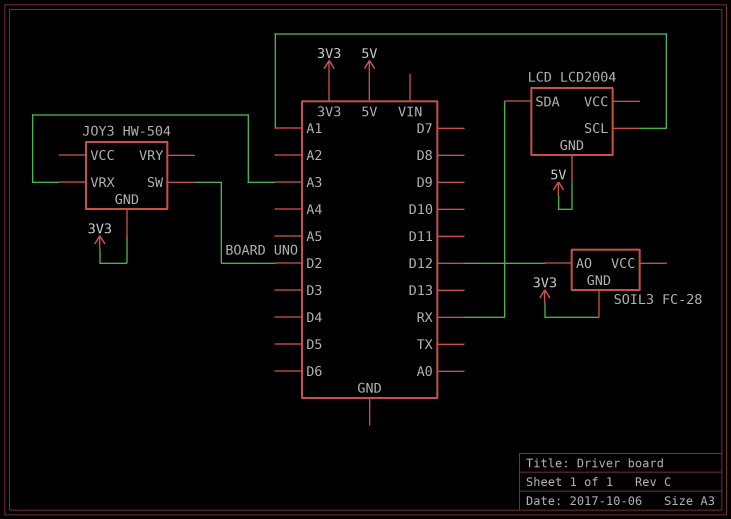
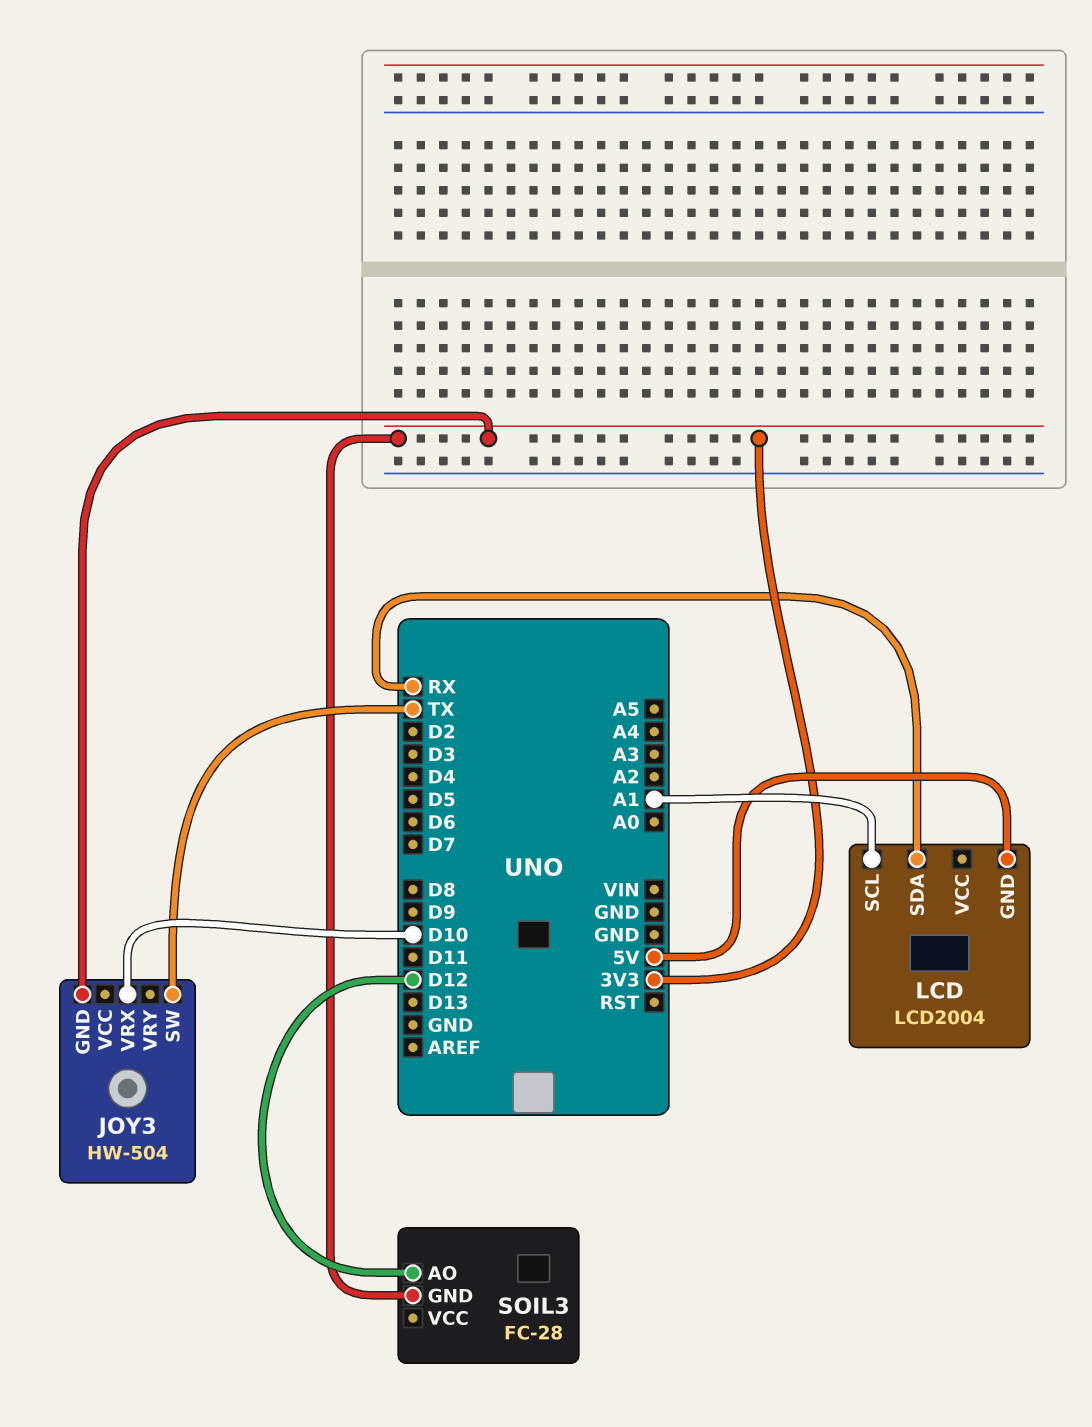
JOY3 pin SW: D2 -> TX
JOY3 pin VRX: A3 -> D10

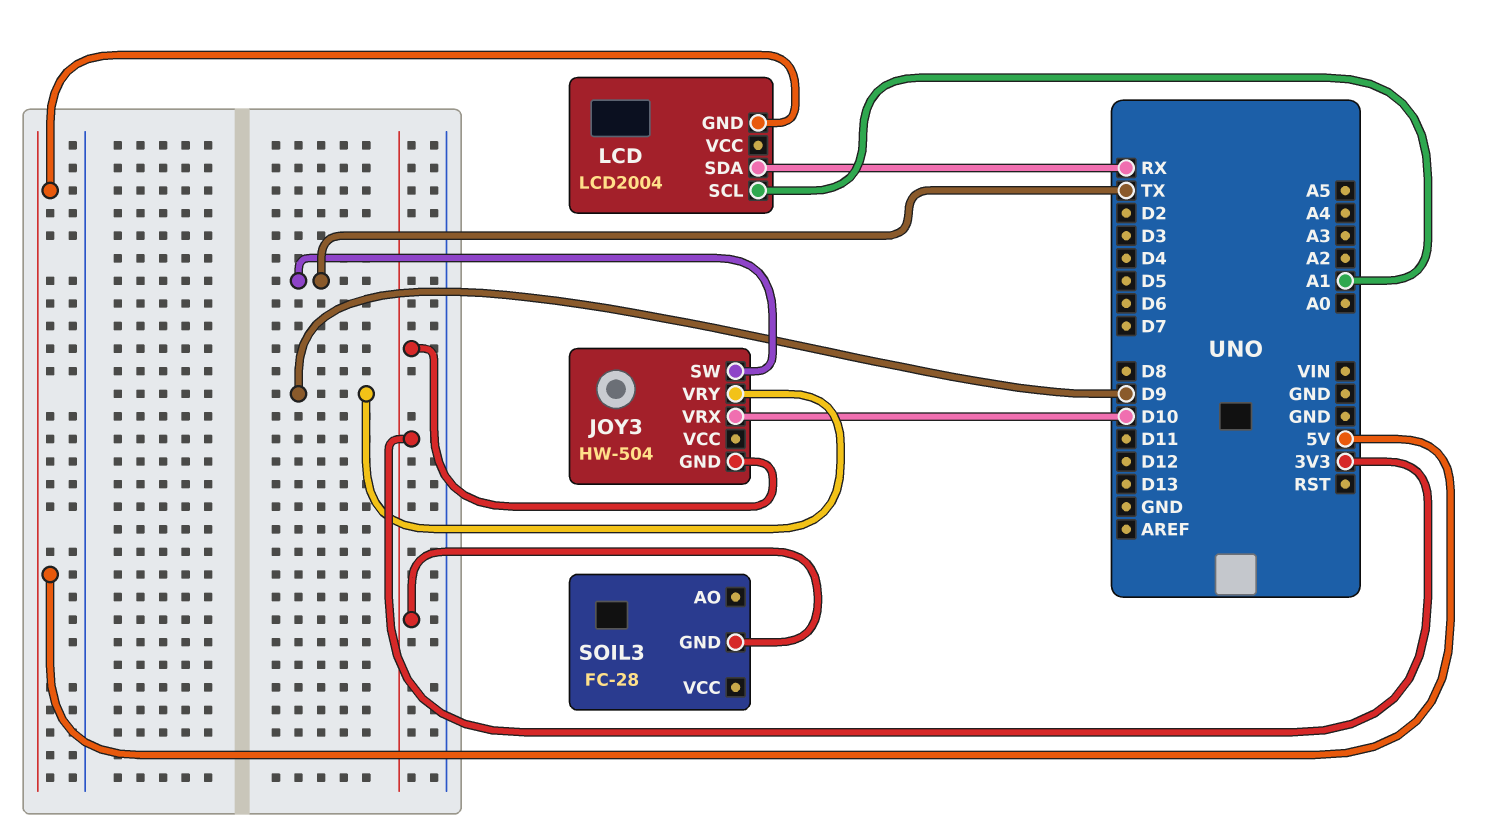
JOY3 pin VRY: none -> D9
SOIL3 pin AO: D12 -> none

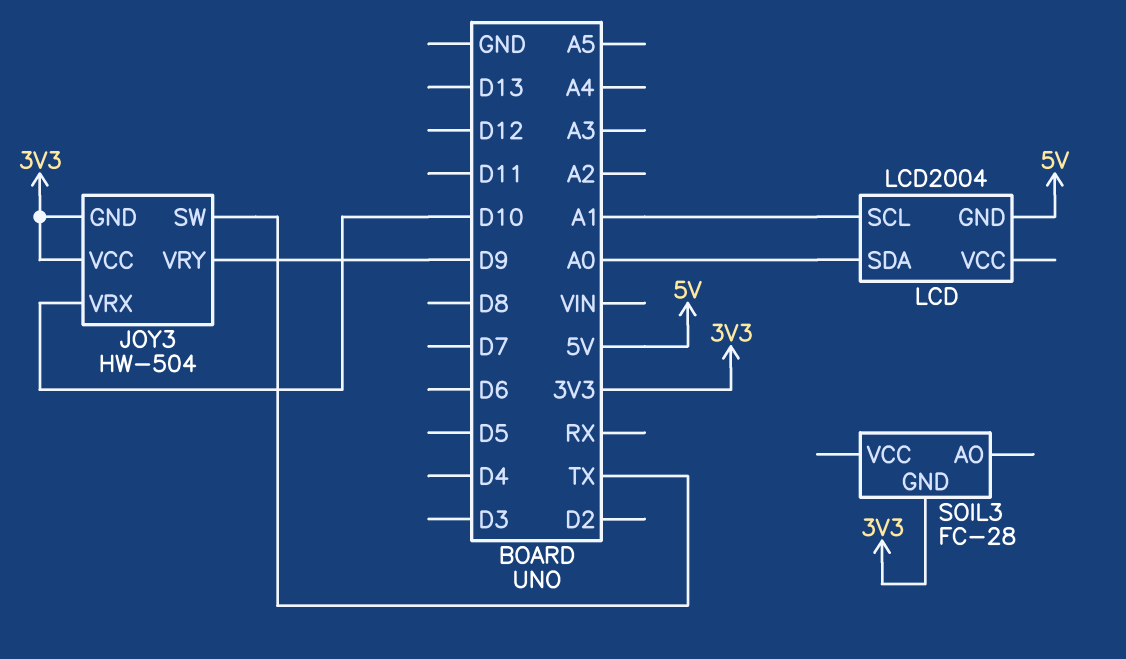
JOY3 pin VCC: none -> 3V3
LCD pin SDA: RX -> A0

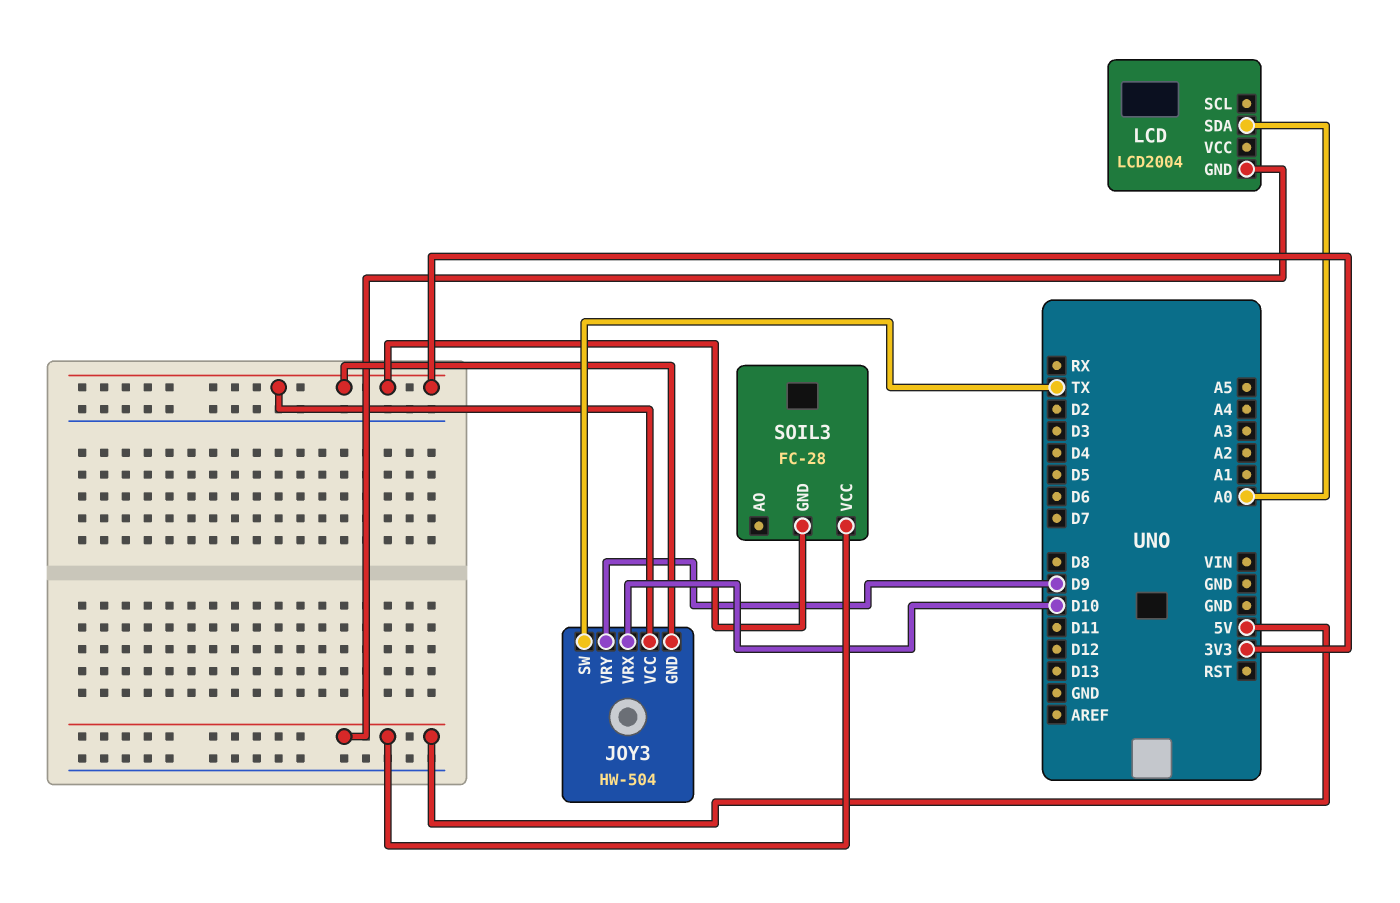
LCD pin SCL: A1 -> none
SOIL3 pin VCC: none -> 5V

